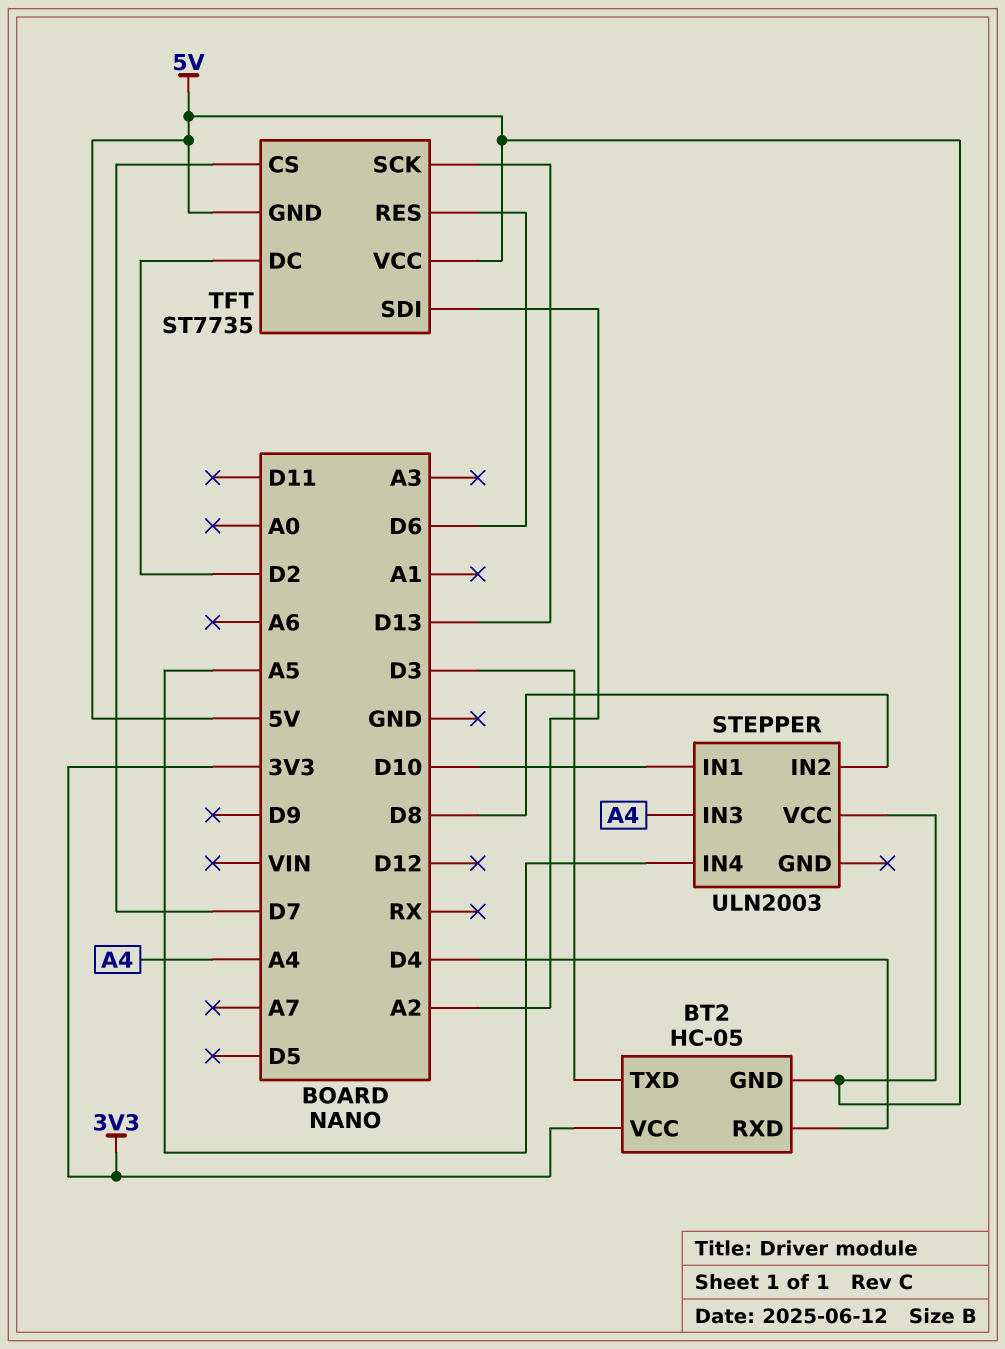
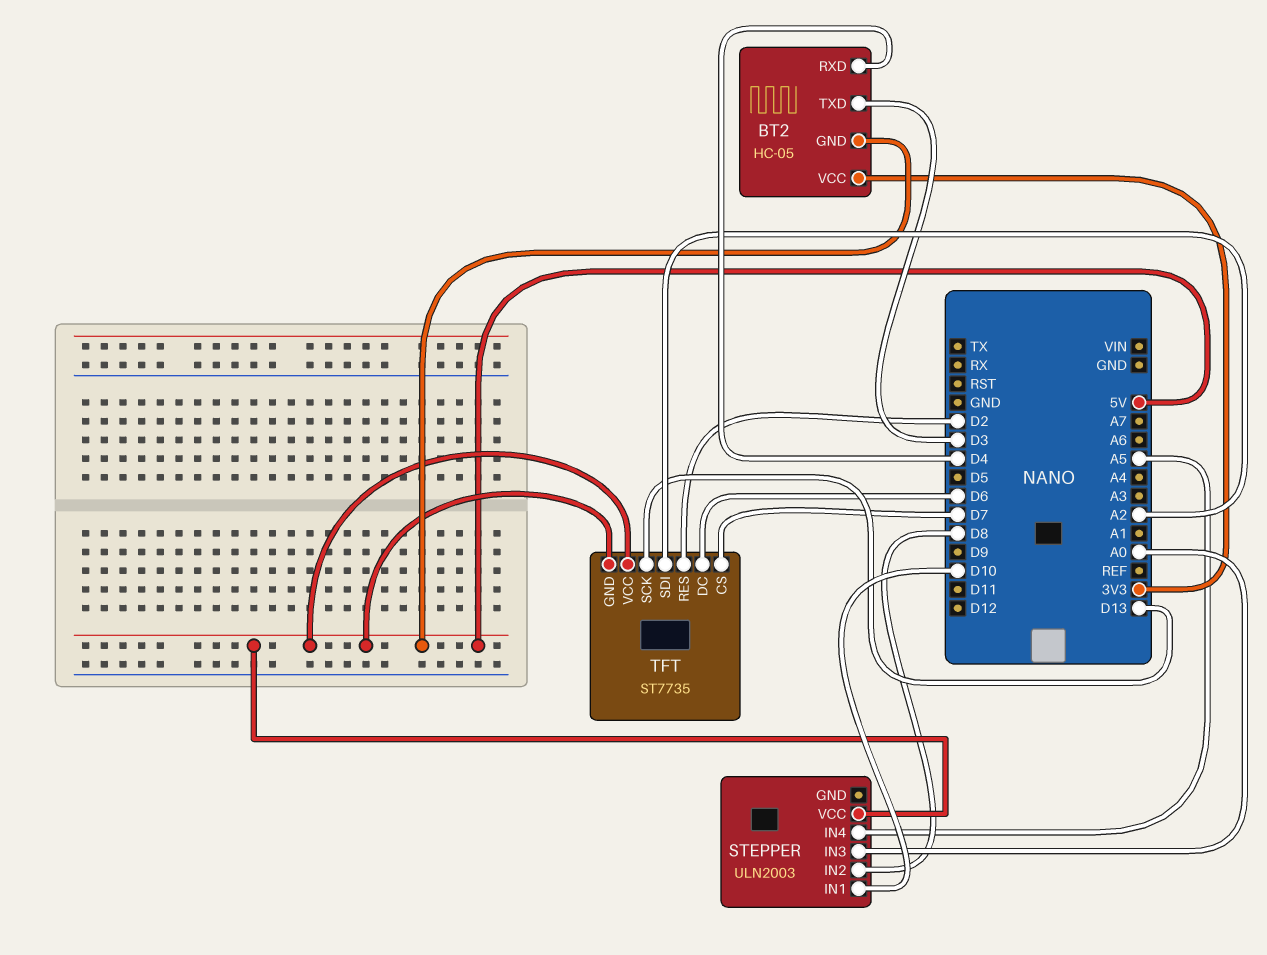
STEPPER pin IN3: A4 -> A0
TFT pin DC: D2 -> D6
TFT pin RES: D6 -> D2

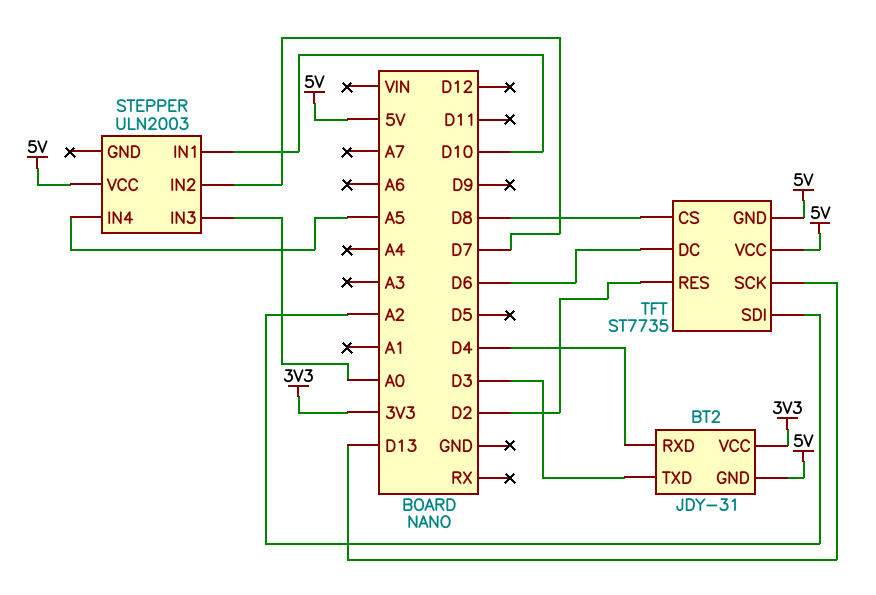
BT2: HC-05 -> JDY-31
STEPPER pin IN2: D8 -> D7
TFT pin CS: D7 -> D8

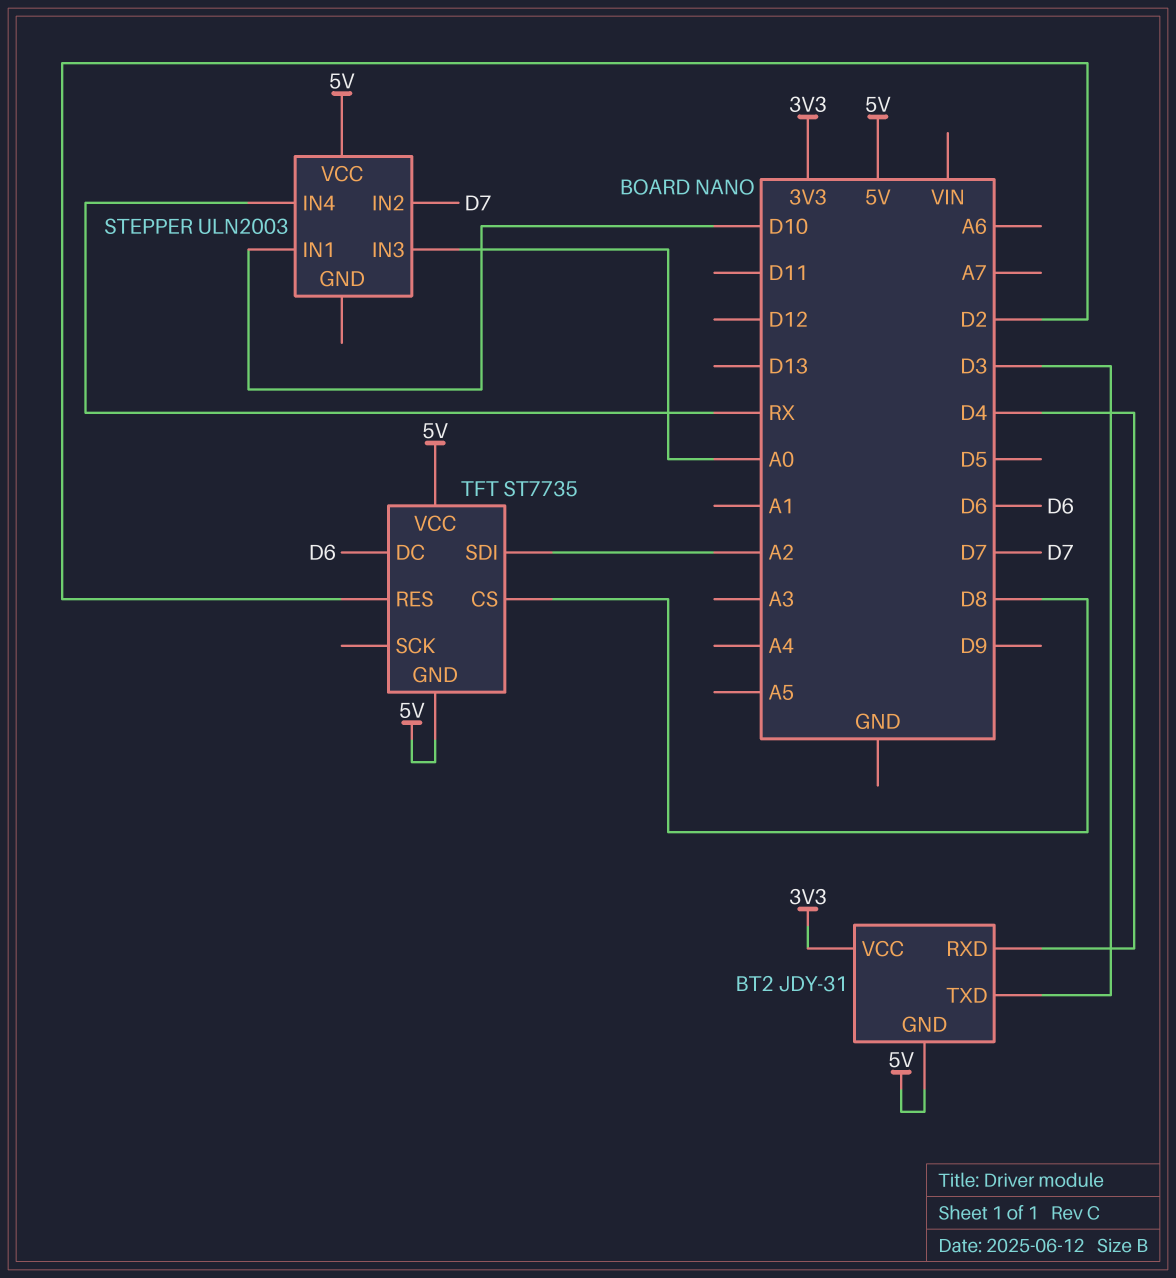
STEPPER pin IN4: A5 -> RX
TFT pin SCK: D13 -> none

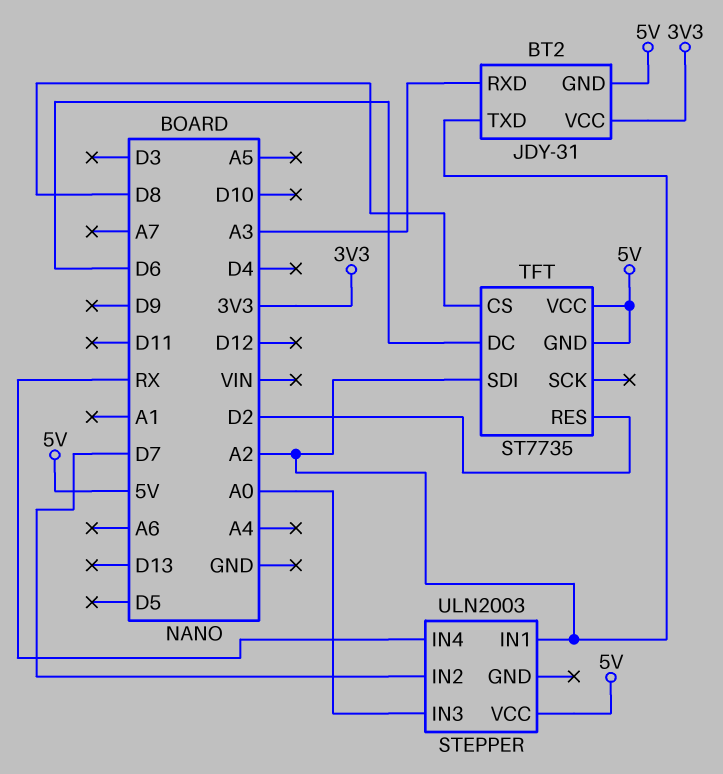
BT2 pin RXD: D4 -> A3
BT2 pin TXD: D3 -> A2
STEPPER pin IN1: D10 -> A2

